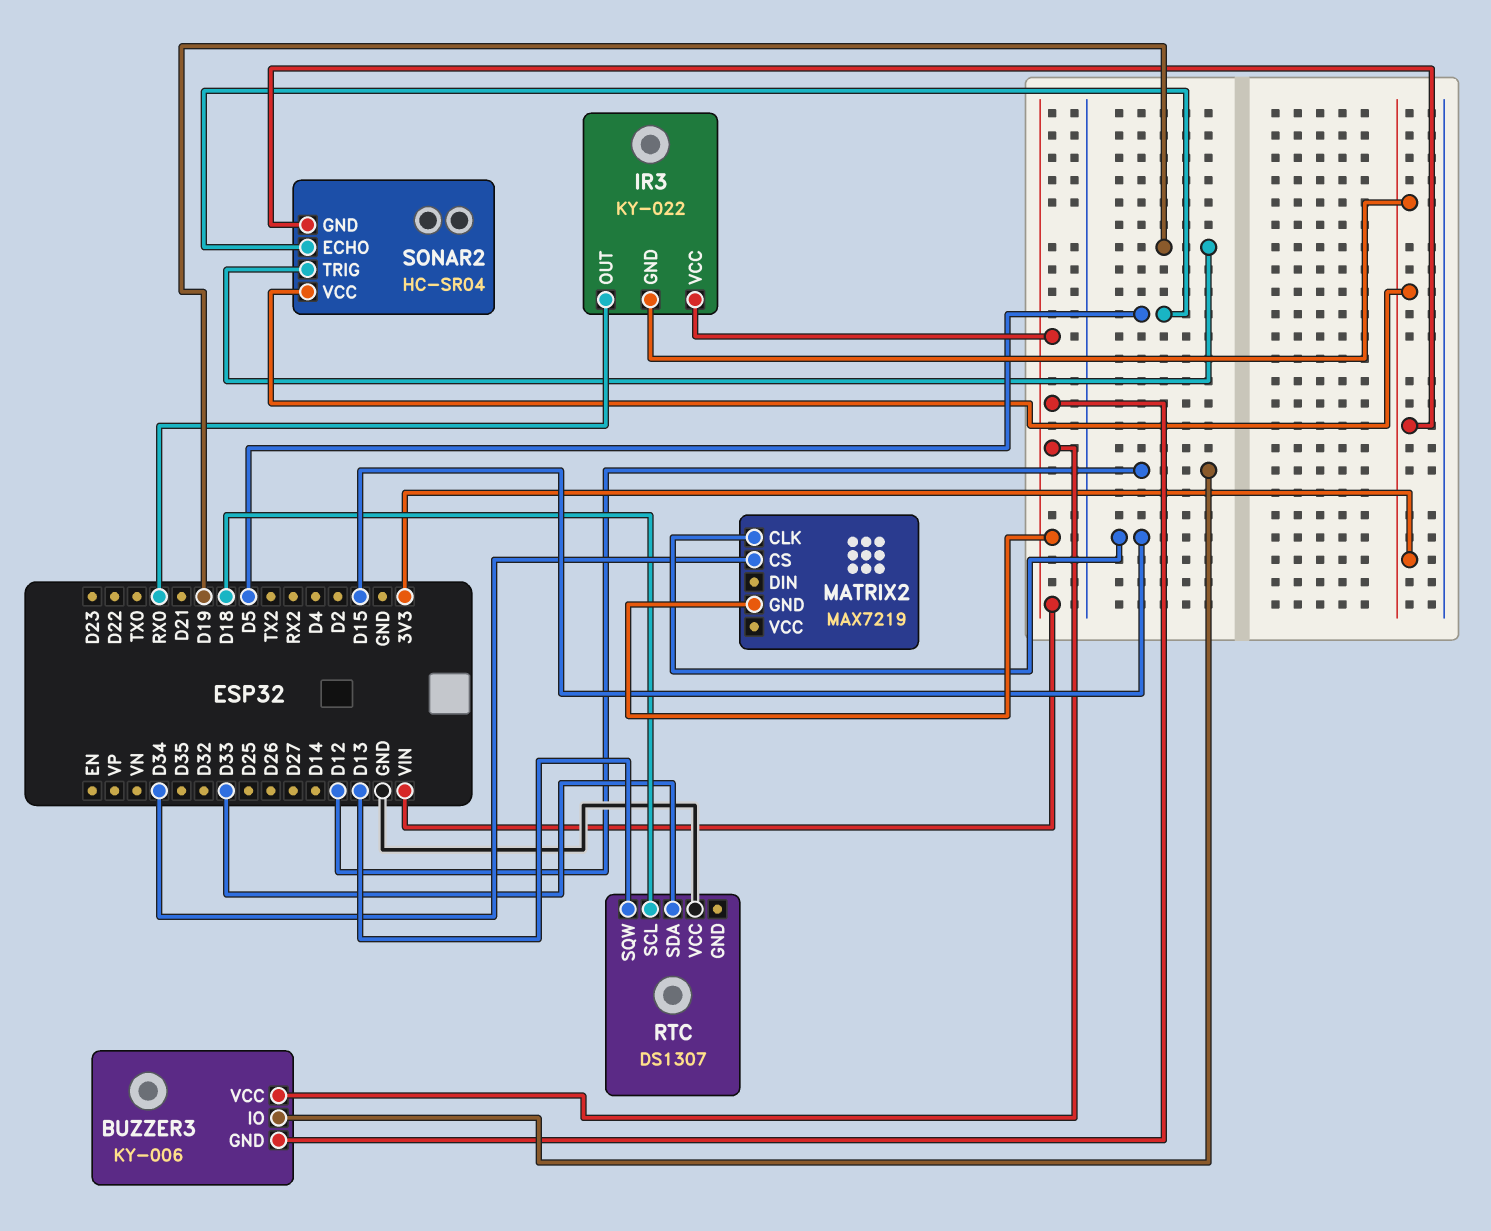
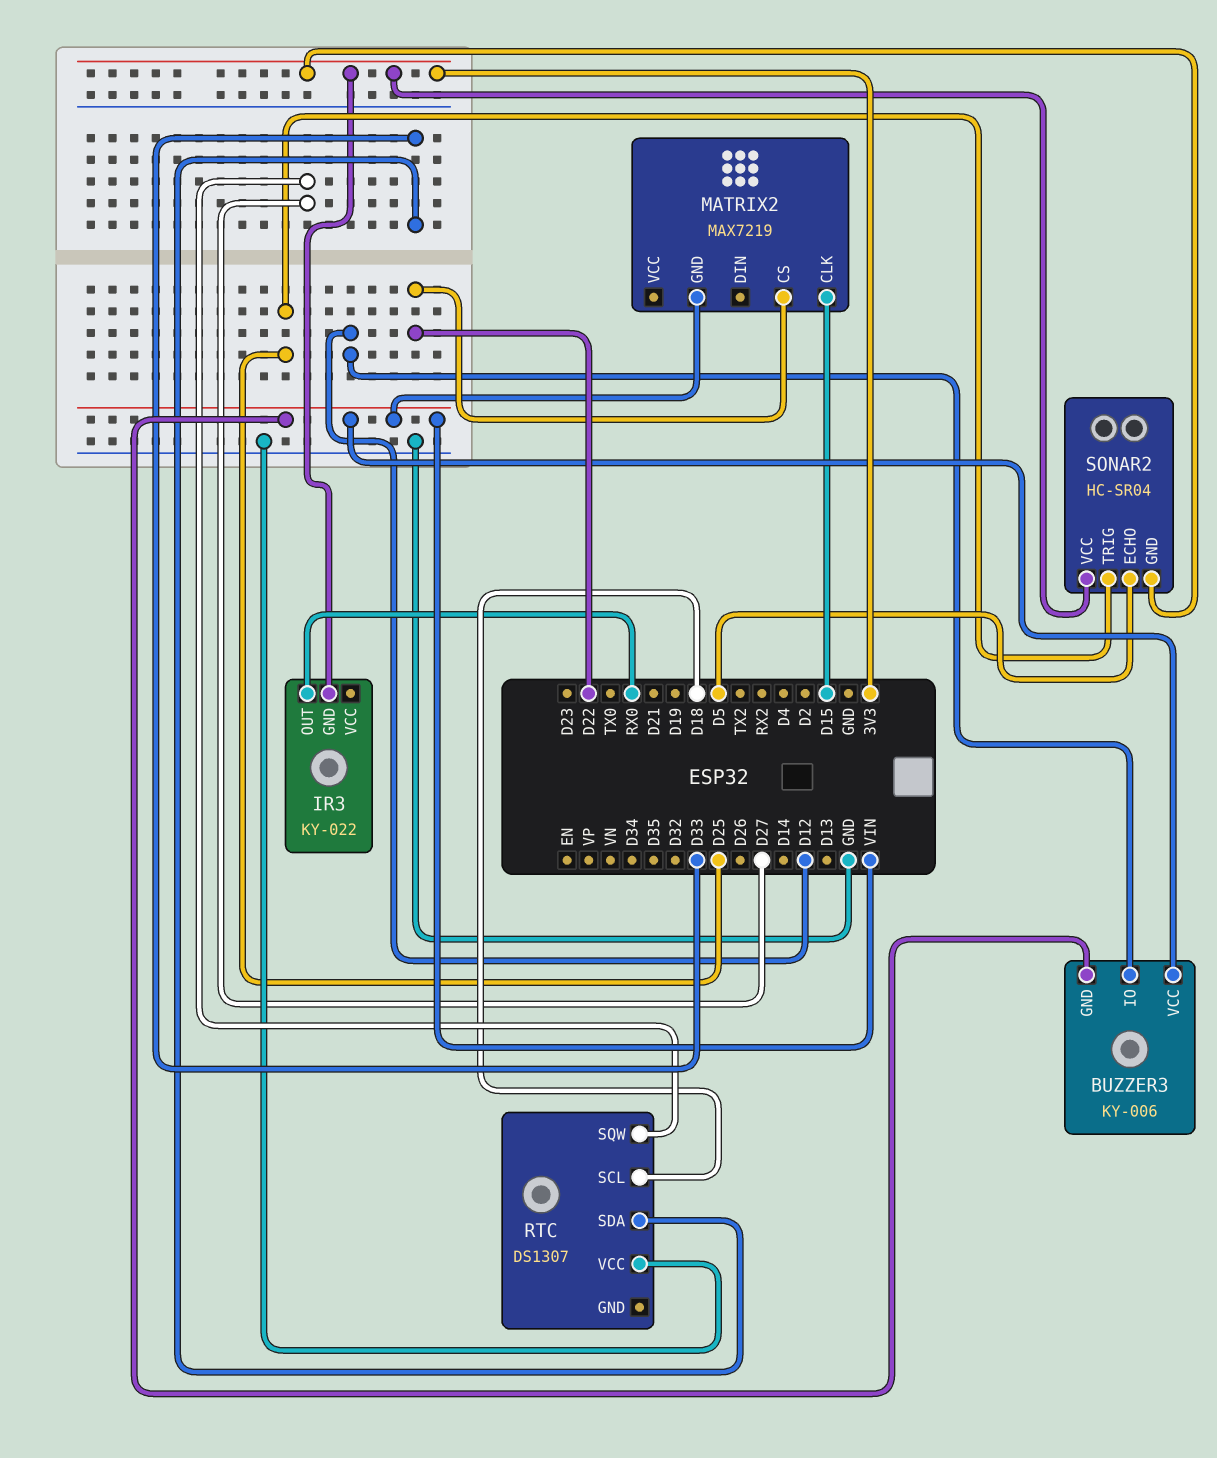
IR3 pin VCC: VIN -> none
MATRIX2 pin CS: D34 -> D22
RTC pin SQW: D13 -> D27
SONAR2 pin TRIG: D19 -> D25

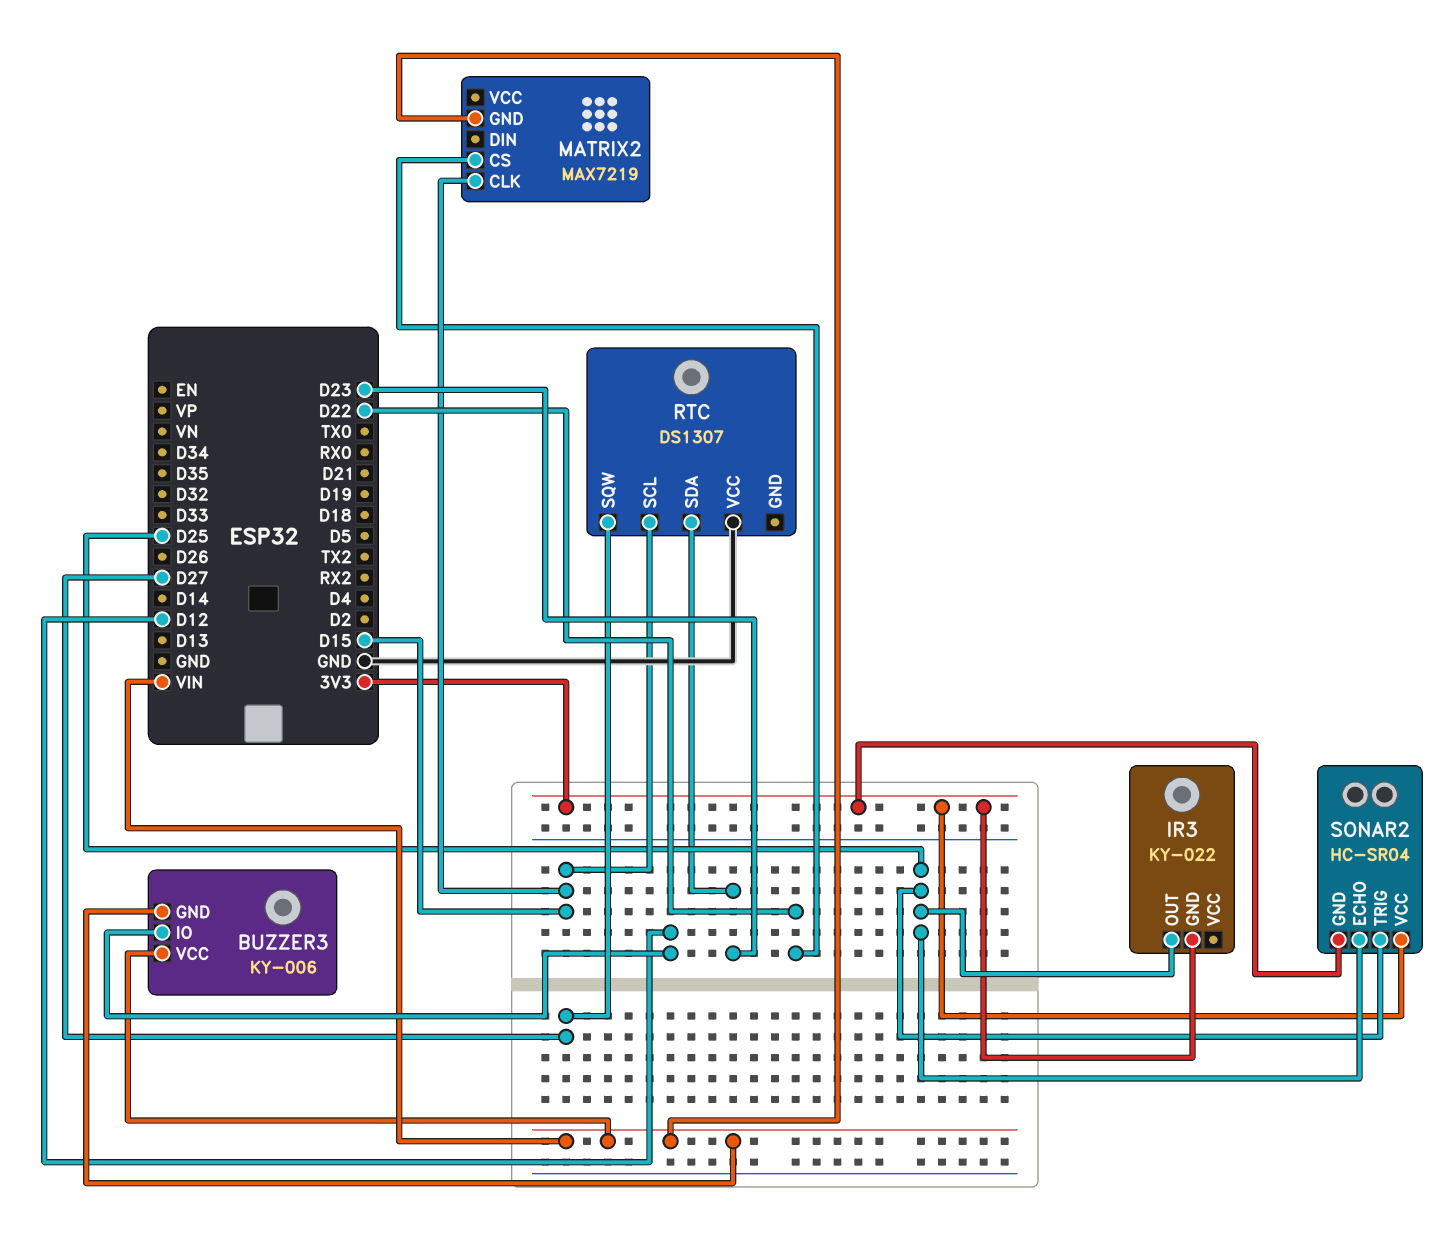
IR3 pin OUT: RX0 -> D25
RTC pin SCL: D18 -> D15
RTC pin SDA: D33 -> D23
SONAR2 pin ECHO: D5 -> D25

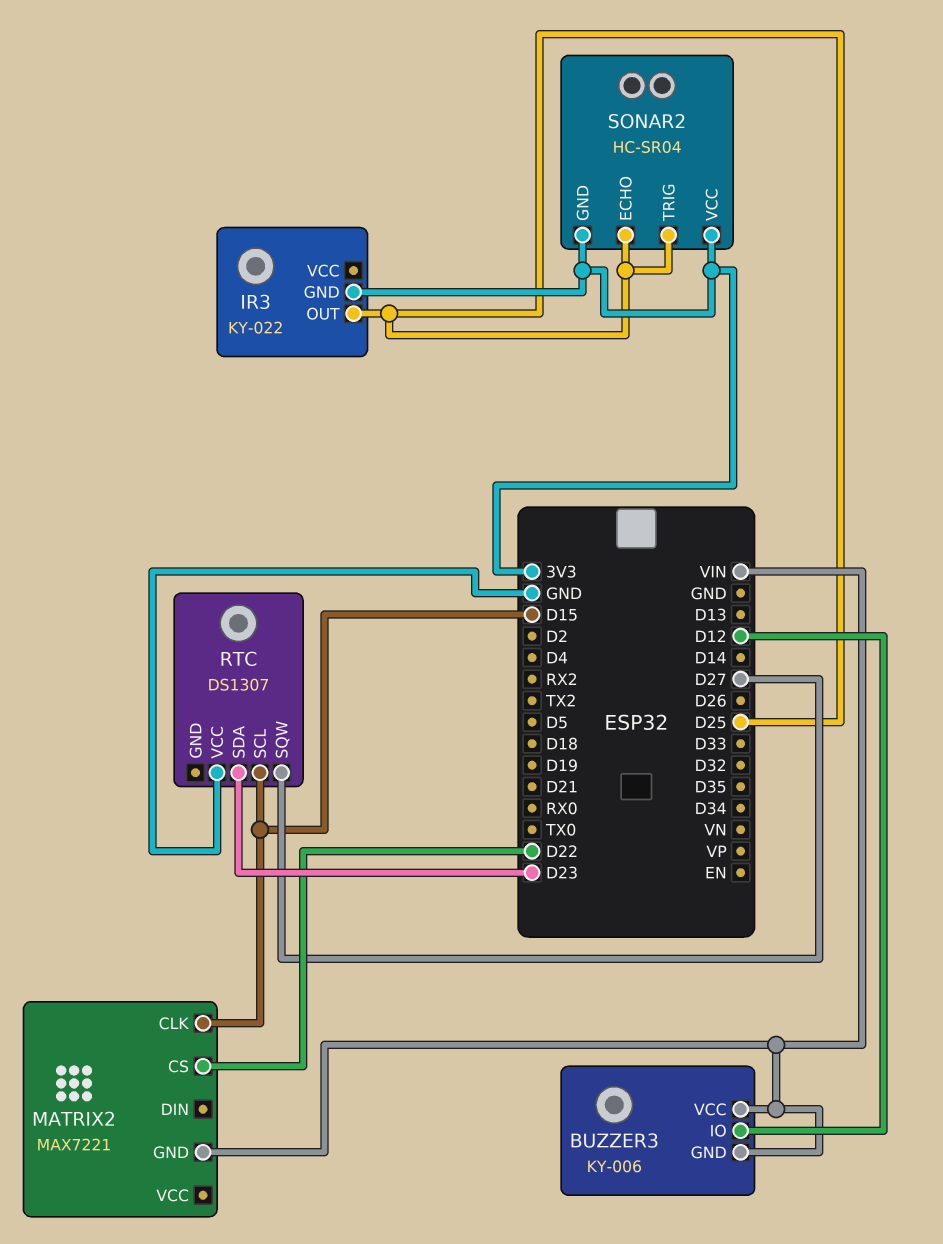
MATRIX2: MAX7219 -> MAX7221

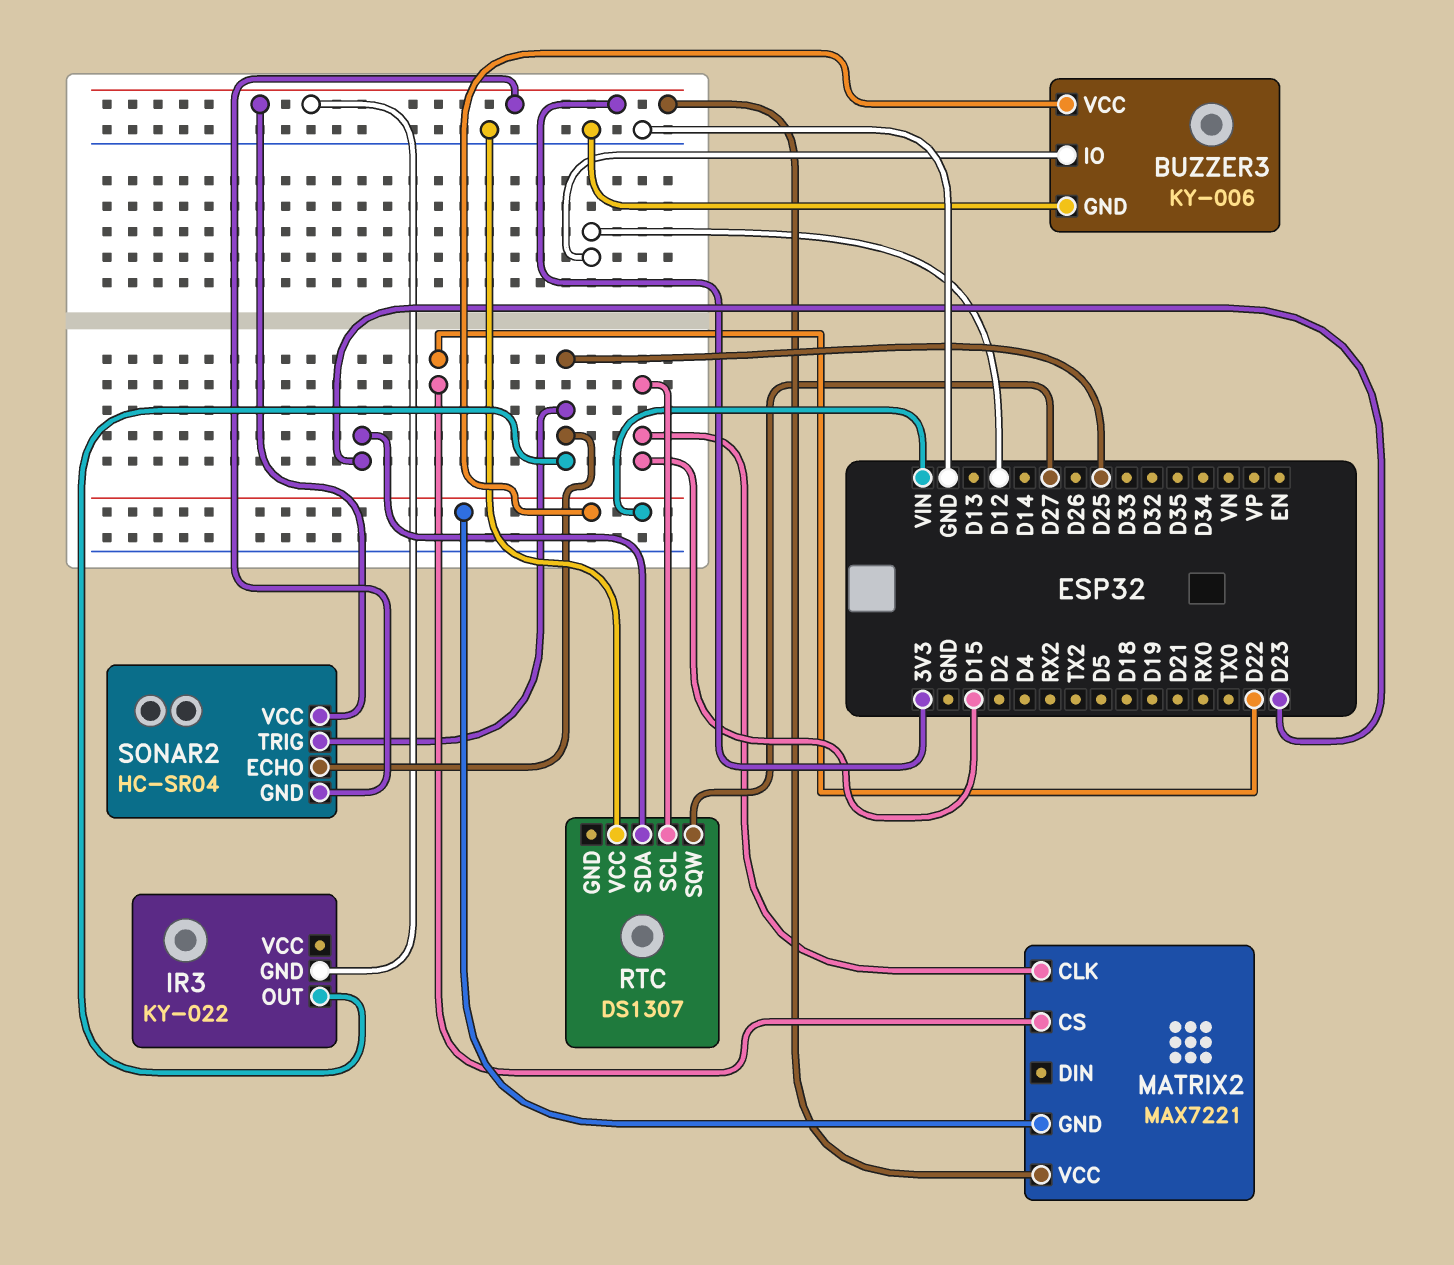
BUZZER3 pin GND: VIN -> GND
MATRIX2 pin VCC: none -> 3V3

